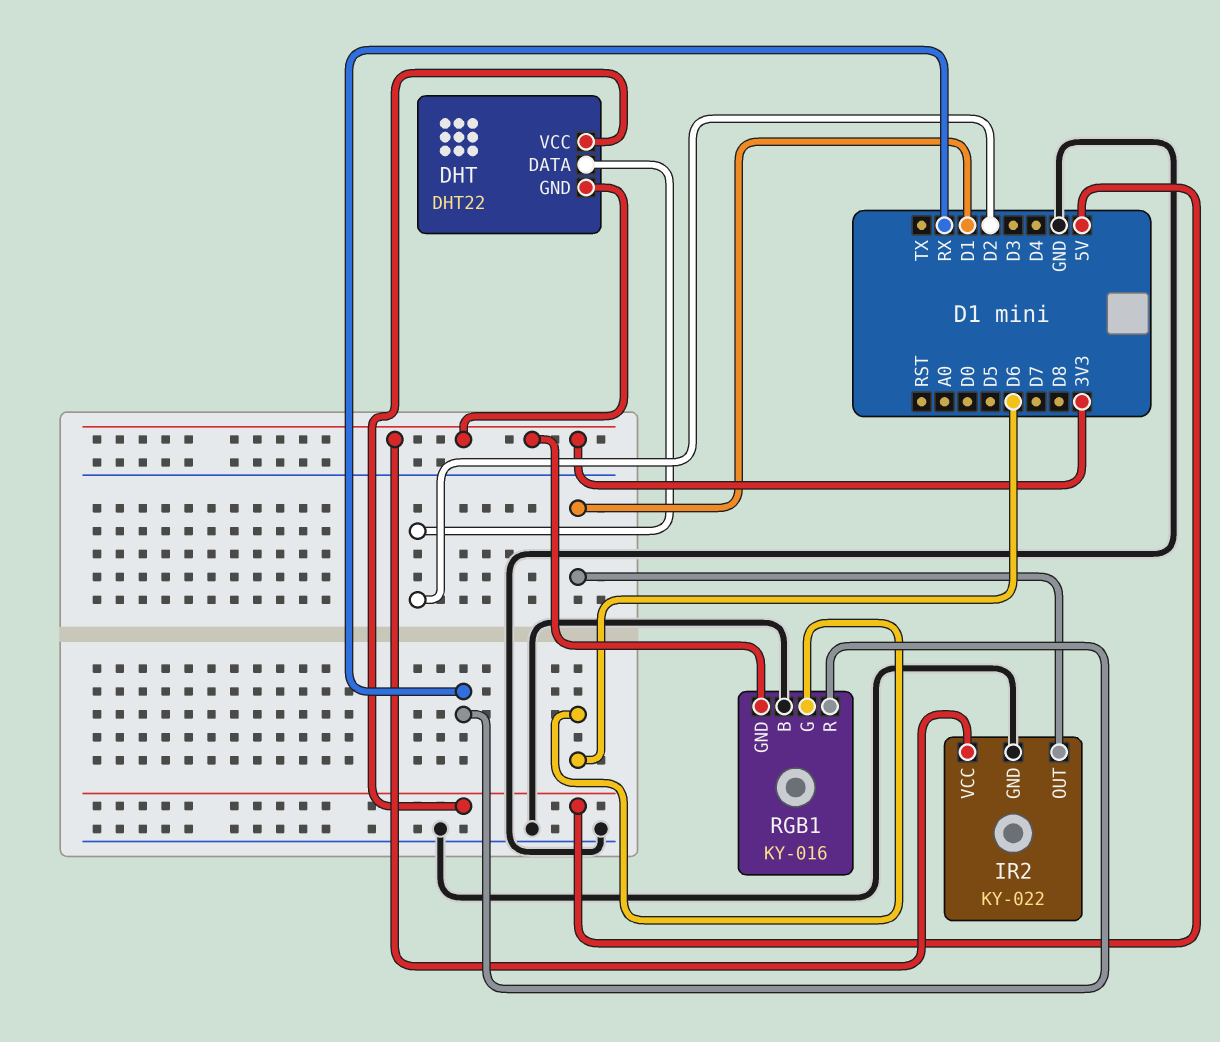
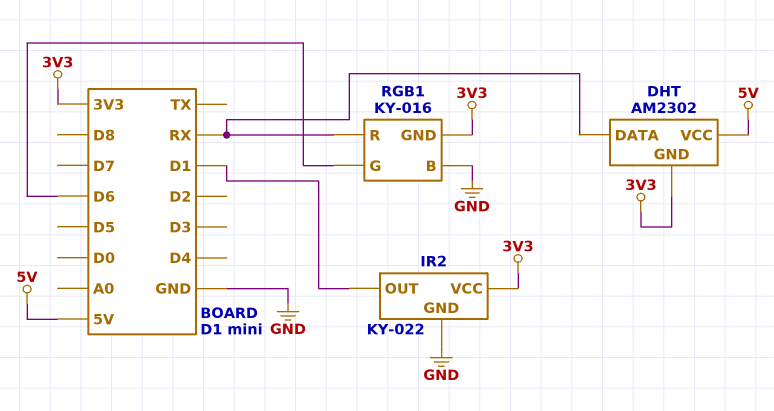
DHT: DHT22 -> AM2302
DHT pin DATA: D2 -> RX

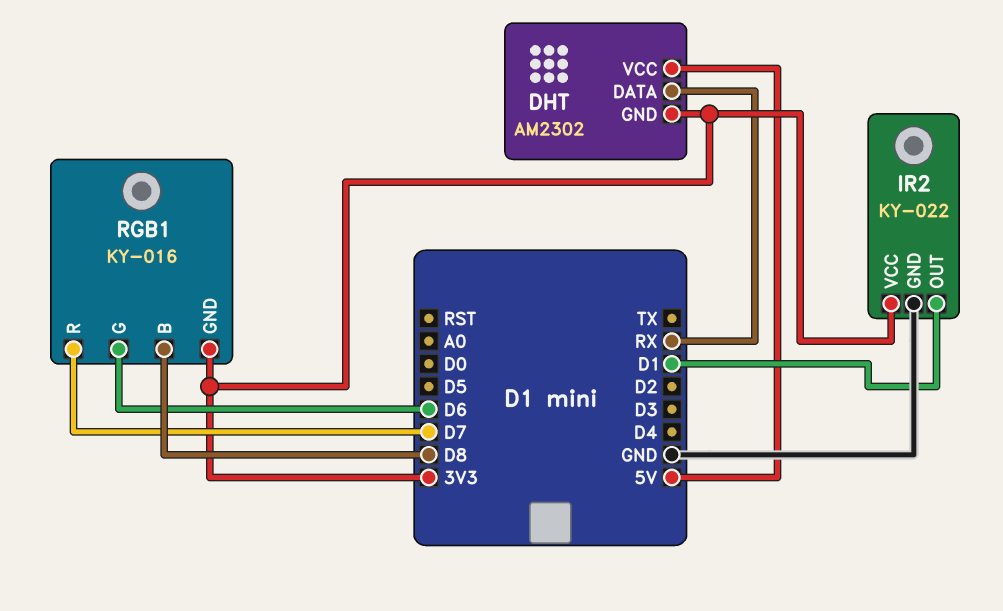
RGB1 pin B: GND -> D8
RGB1 pin R: RX -> D7

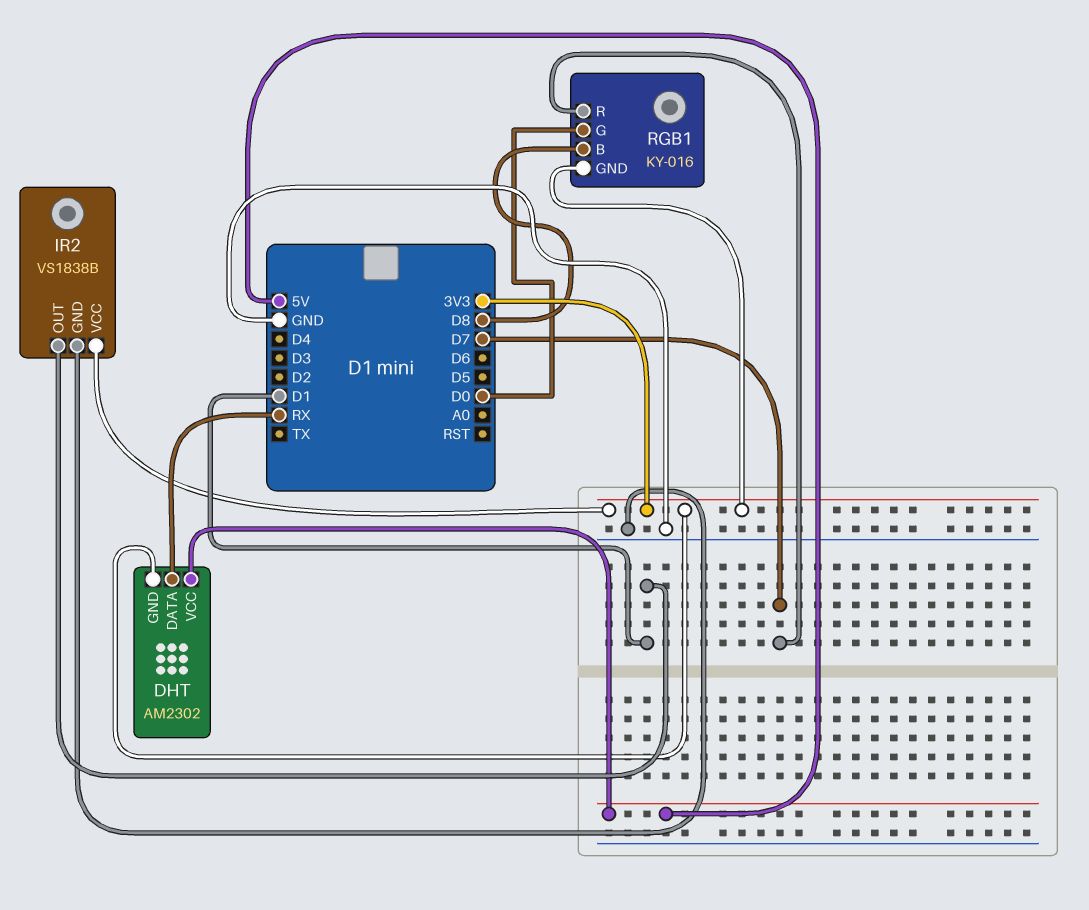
IR2: KY-022 -> VS1838B
RGB1 pin G: D6 -> D0

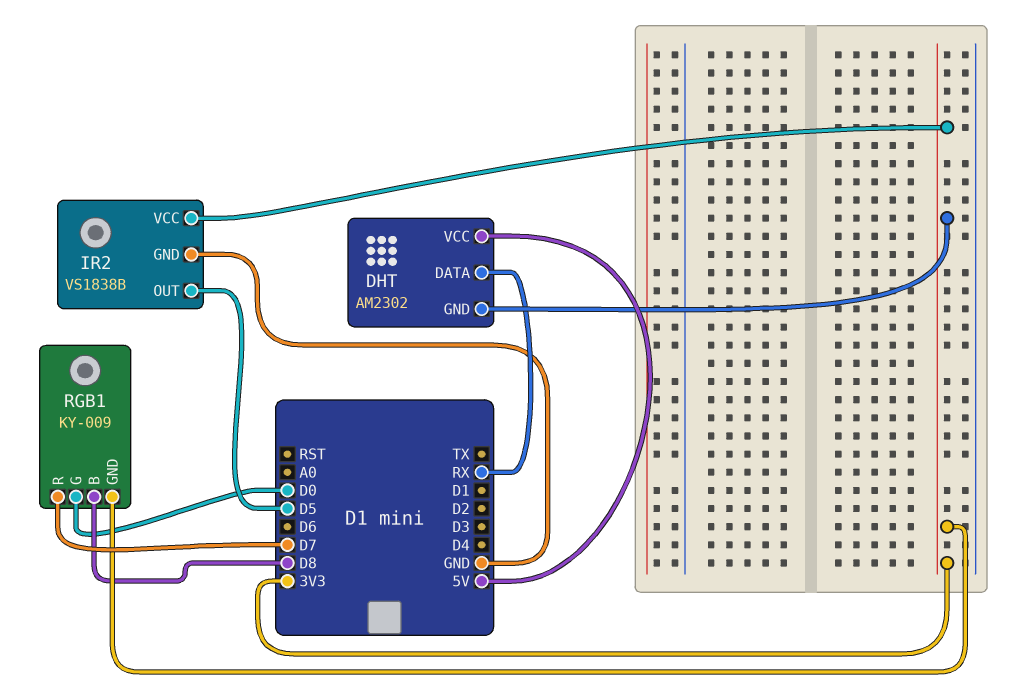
IR2 pin OUT: D1 -> D5
RGB1: KY-016 -> KY-009

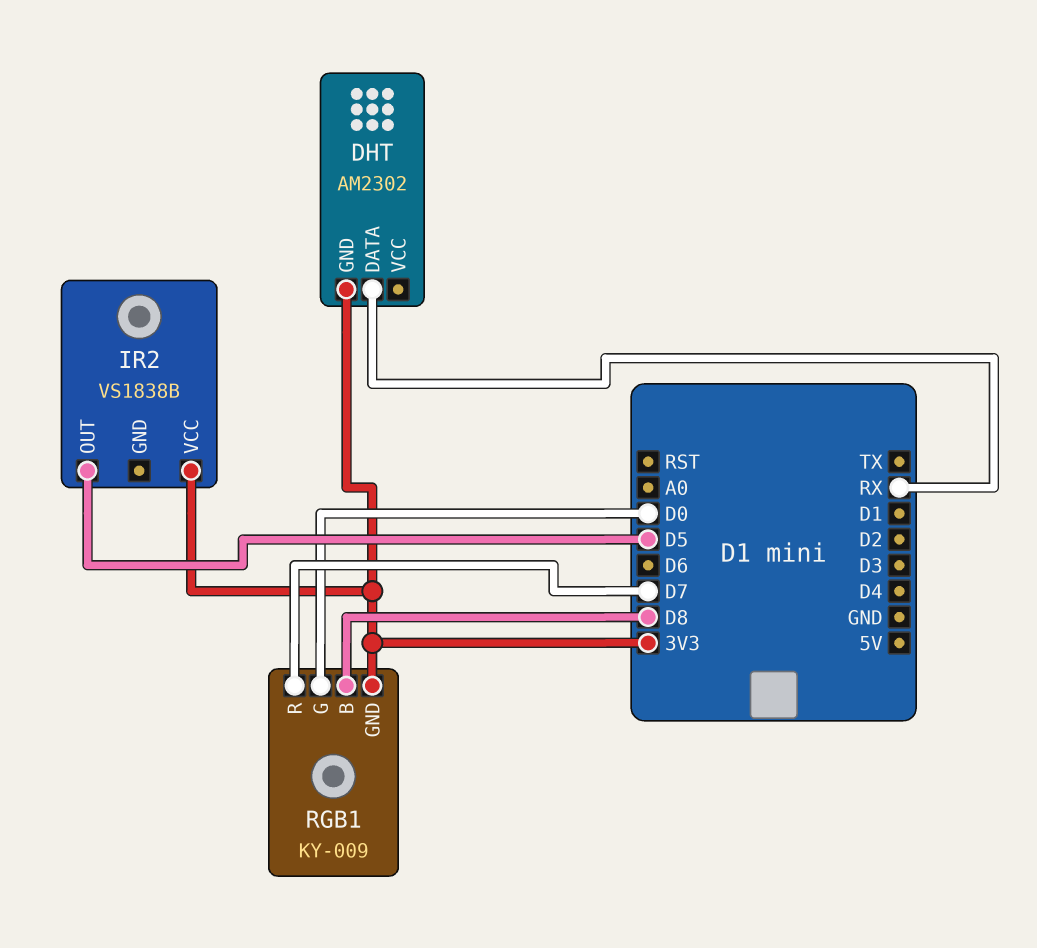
DHT pin VCC: 5V -> none
IR2 pin GND: GND -> none

